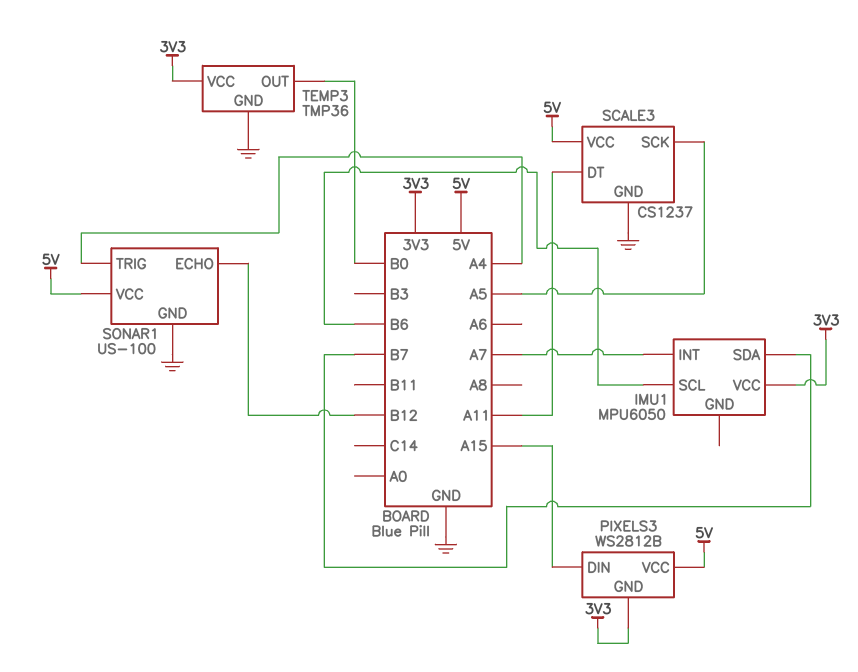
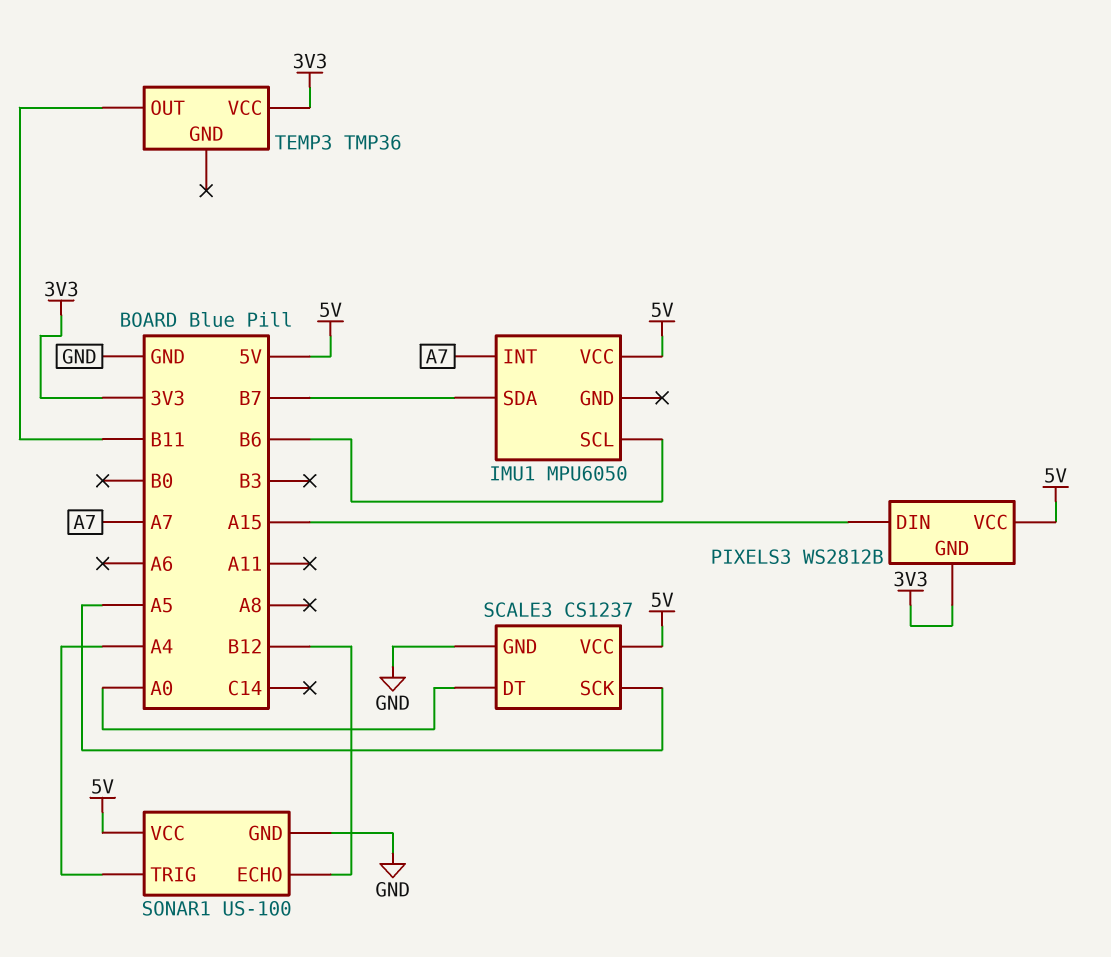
IMU1 pin VCC: 3V3 -> 5V
SCALE3 pin DT: A11 -> A0
TEMP3 pin GND: GND -> none
TEMP3 pin OUT: B0 -> B11

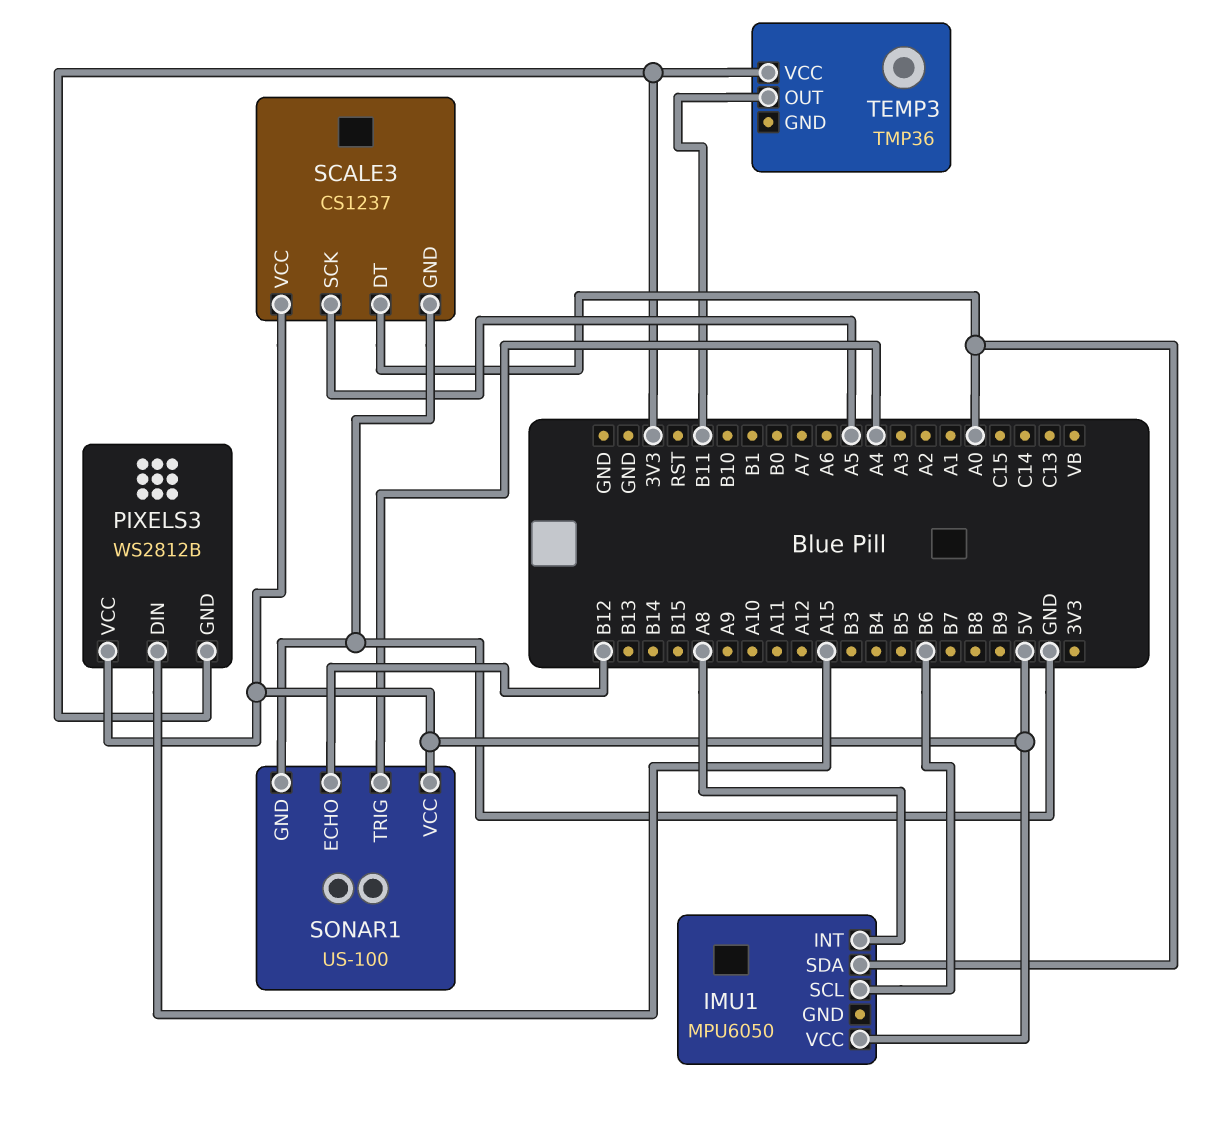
IMU1 pin INT: A7 -> A8
IMU1 pin SDA: B7 -> A0

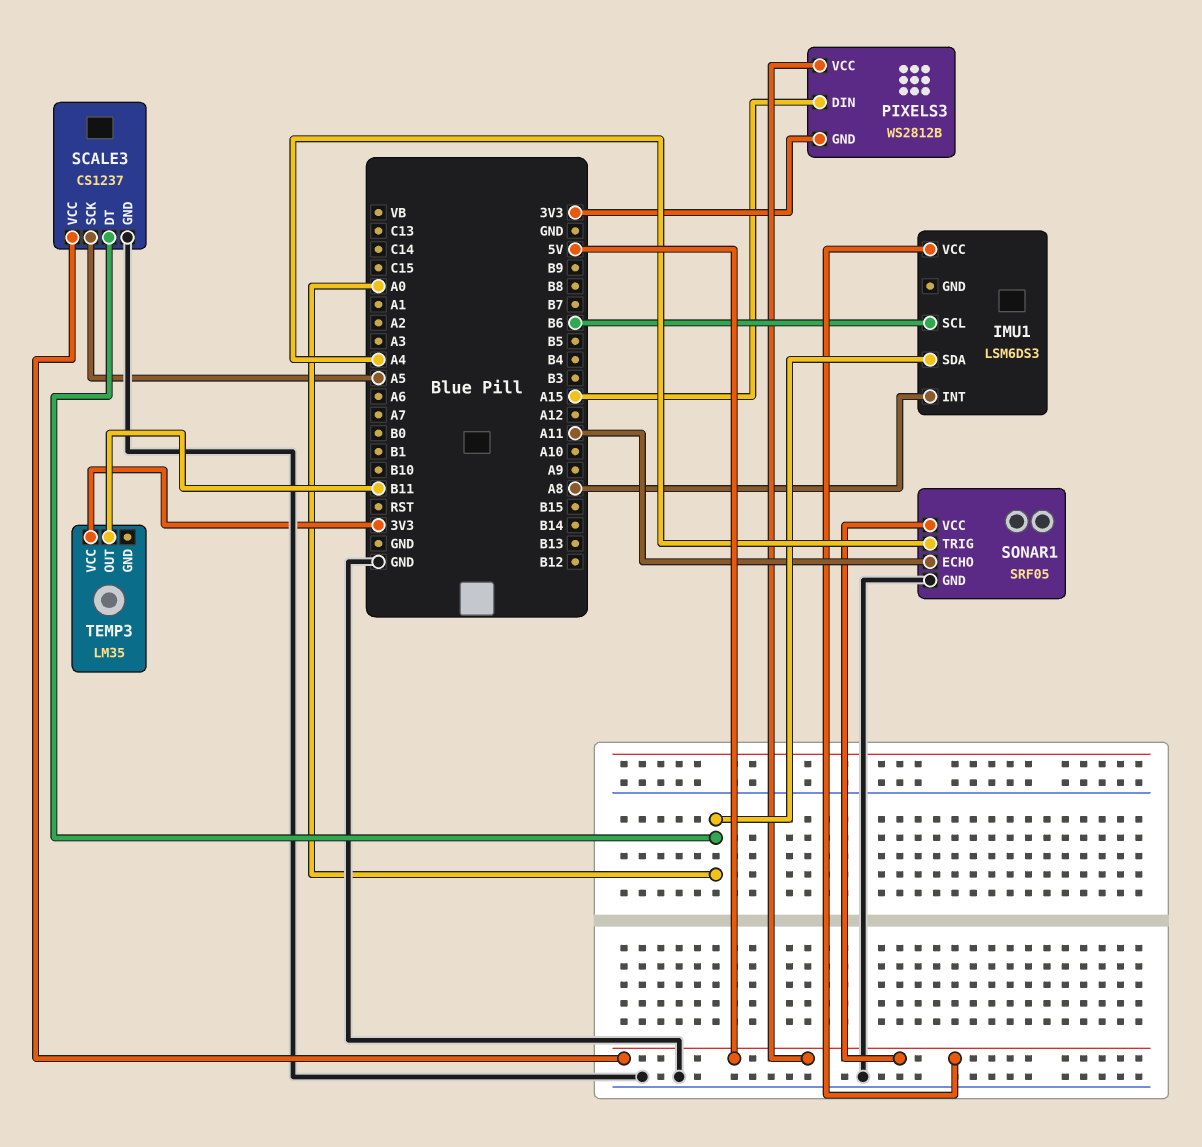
IMU1: MPU6050 -> LSM6DS3
SONAR1: US-100 -> SRF05
SONAR1 pin ECHO: B12 -> A11
TEMP3: TMP36 -> LM35

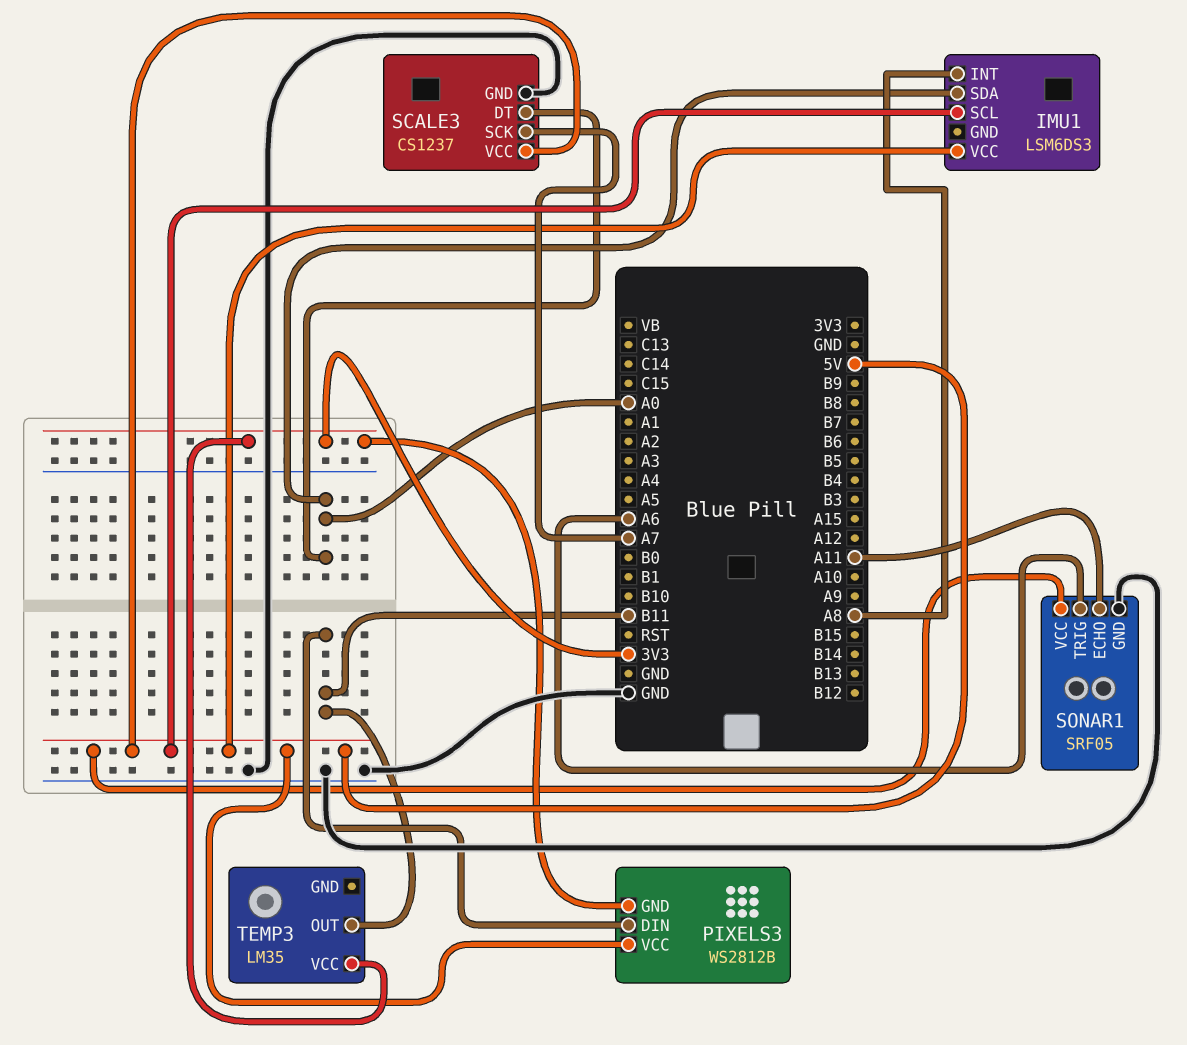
IMU1 pin SCL: B6 -> 5V
PIXELS3 pin DIN: A15 -> B11
SCALE3 pin SCK: A5 -> A7
SONAR1 pin TRIG: A4 -> A6

